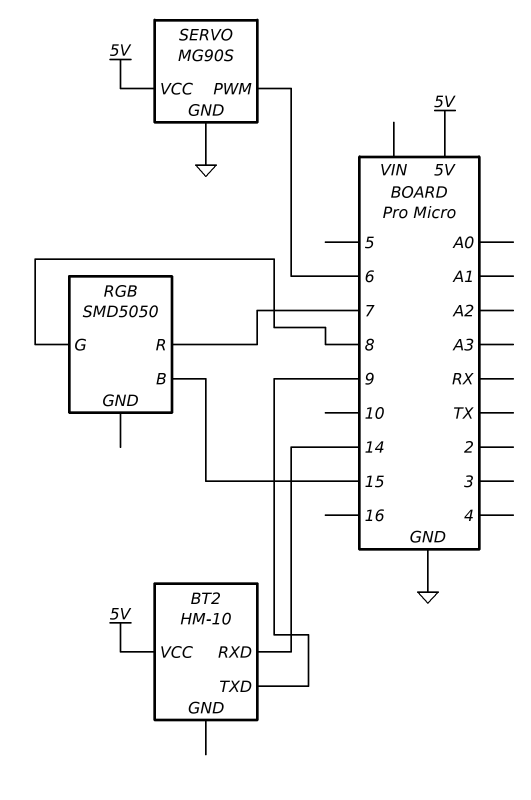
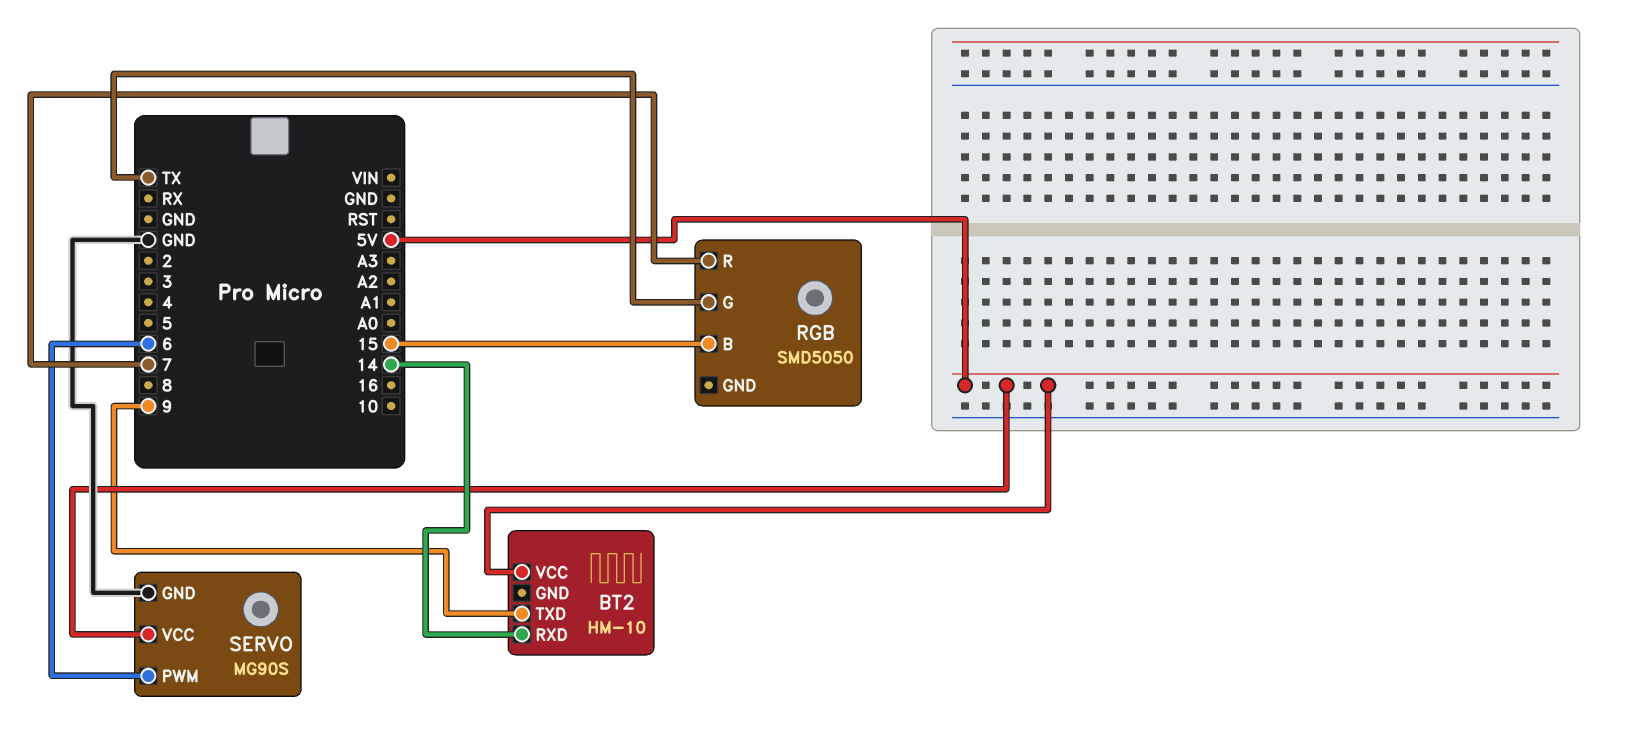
RGB pin G: 8 -> TX

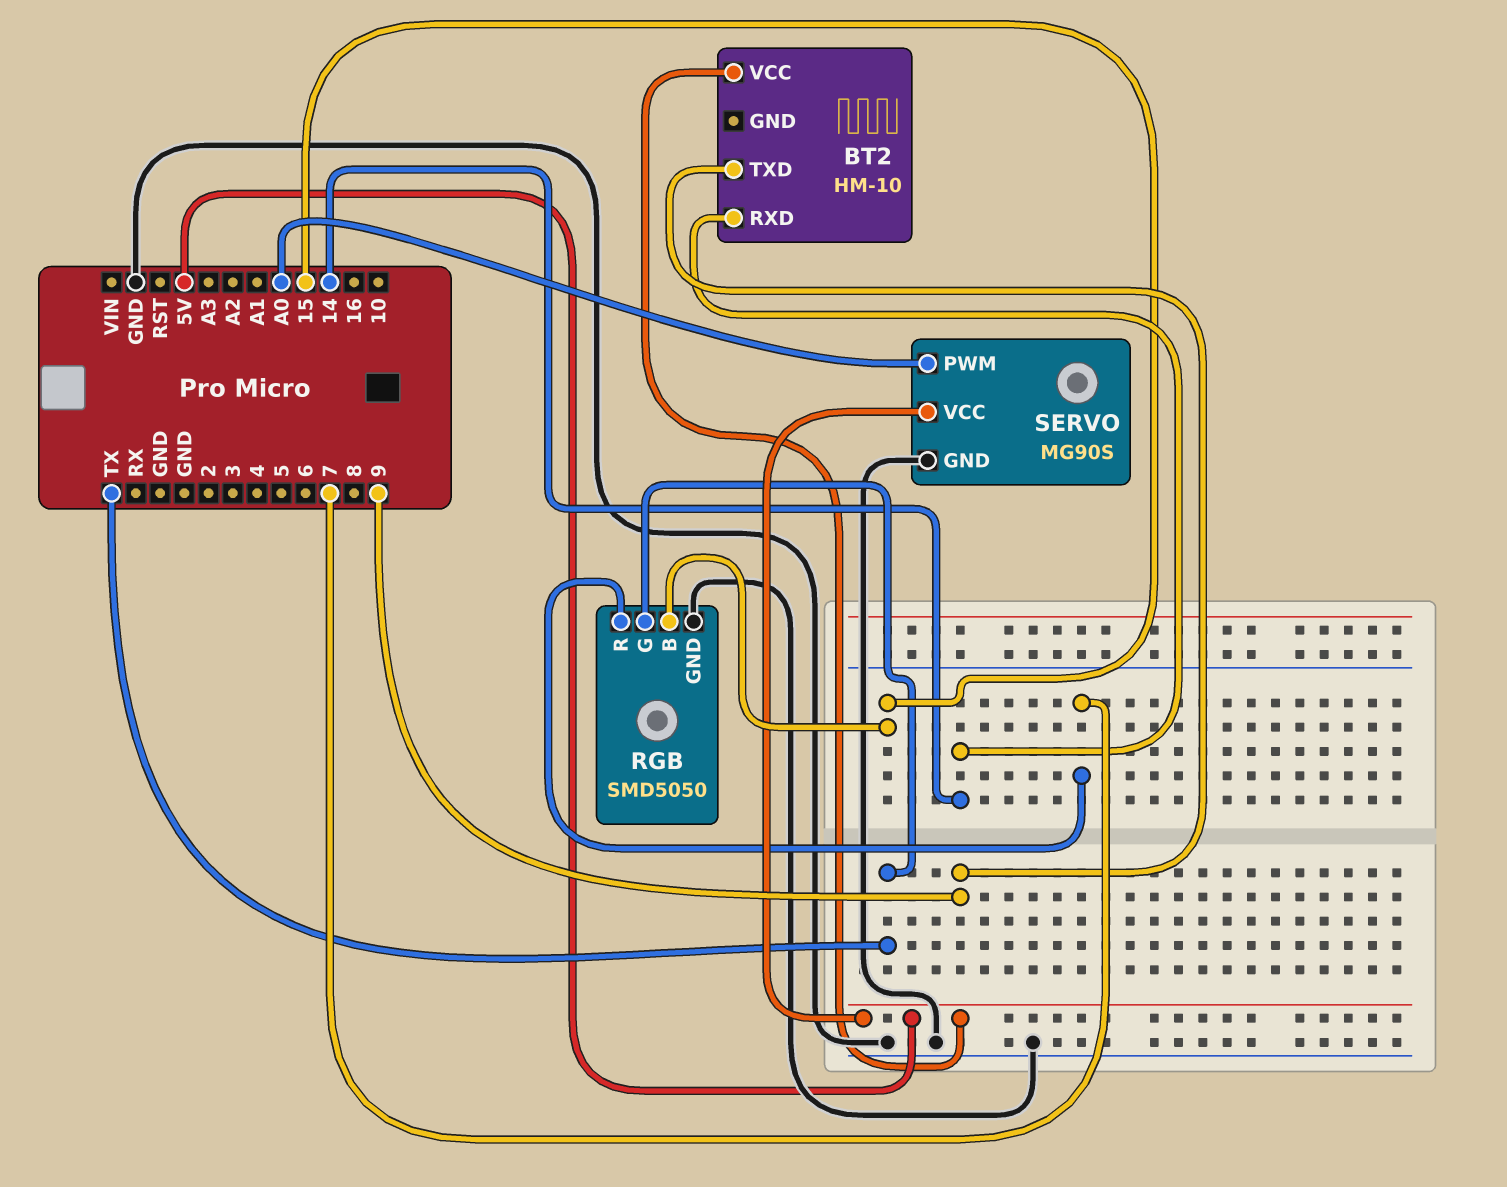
RGB pin GND: none -> GND
SERVO pin PWM: 6 -> A0

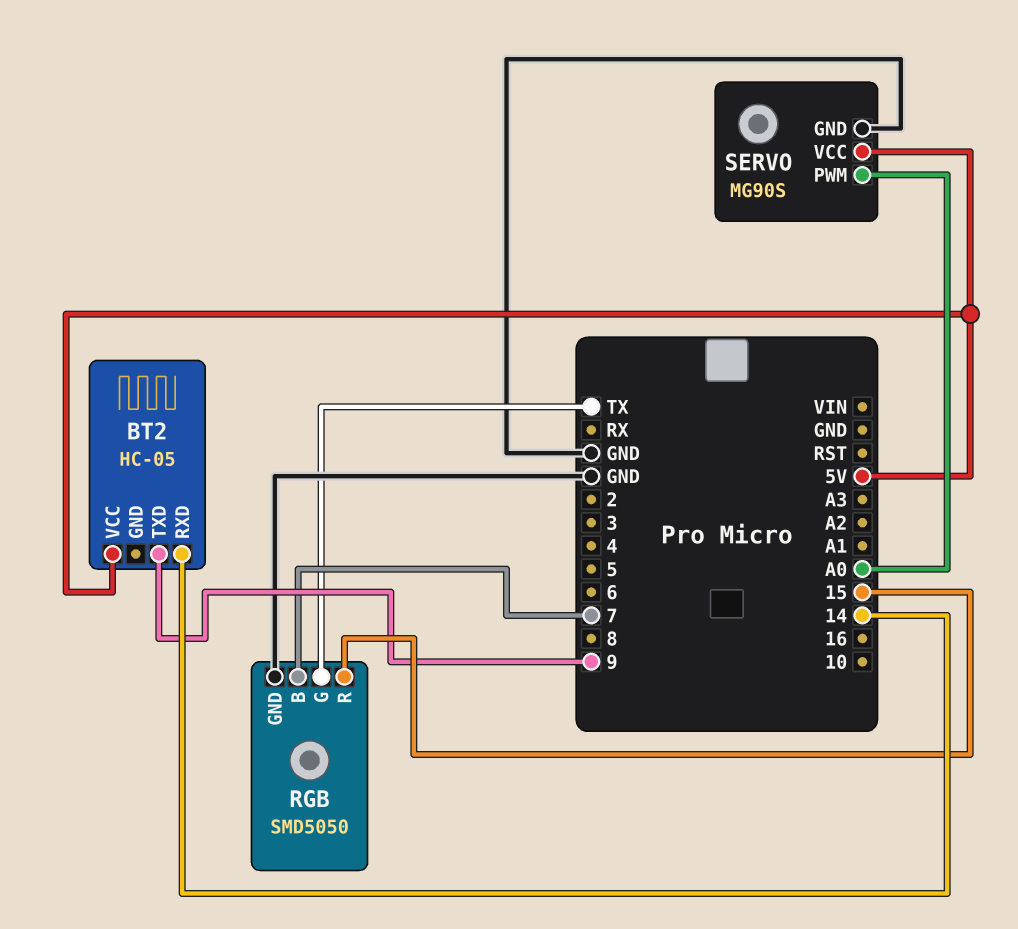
BT2: HM-10 -> HC-05
RGB pin B: 15 -> 7
RGB pin R: 7 -> 15

